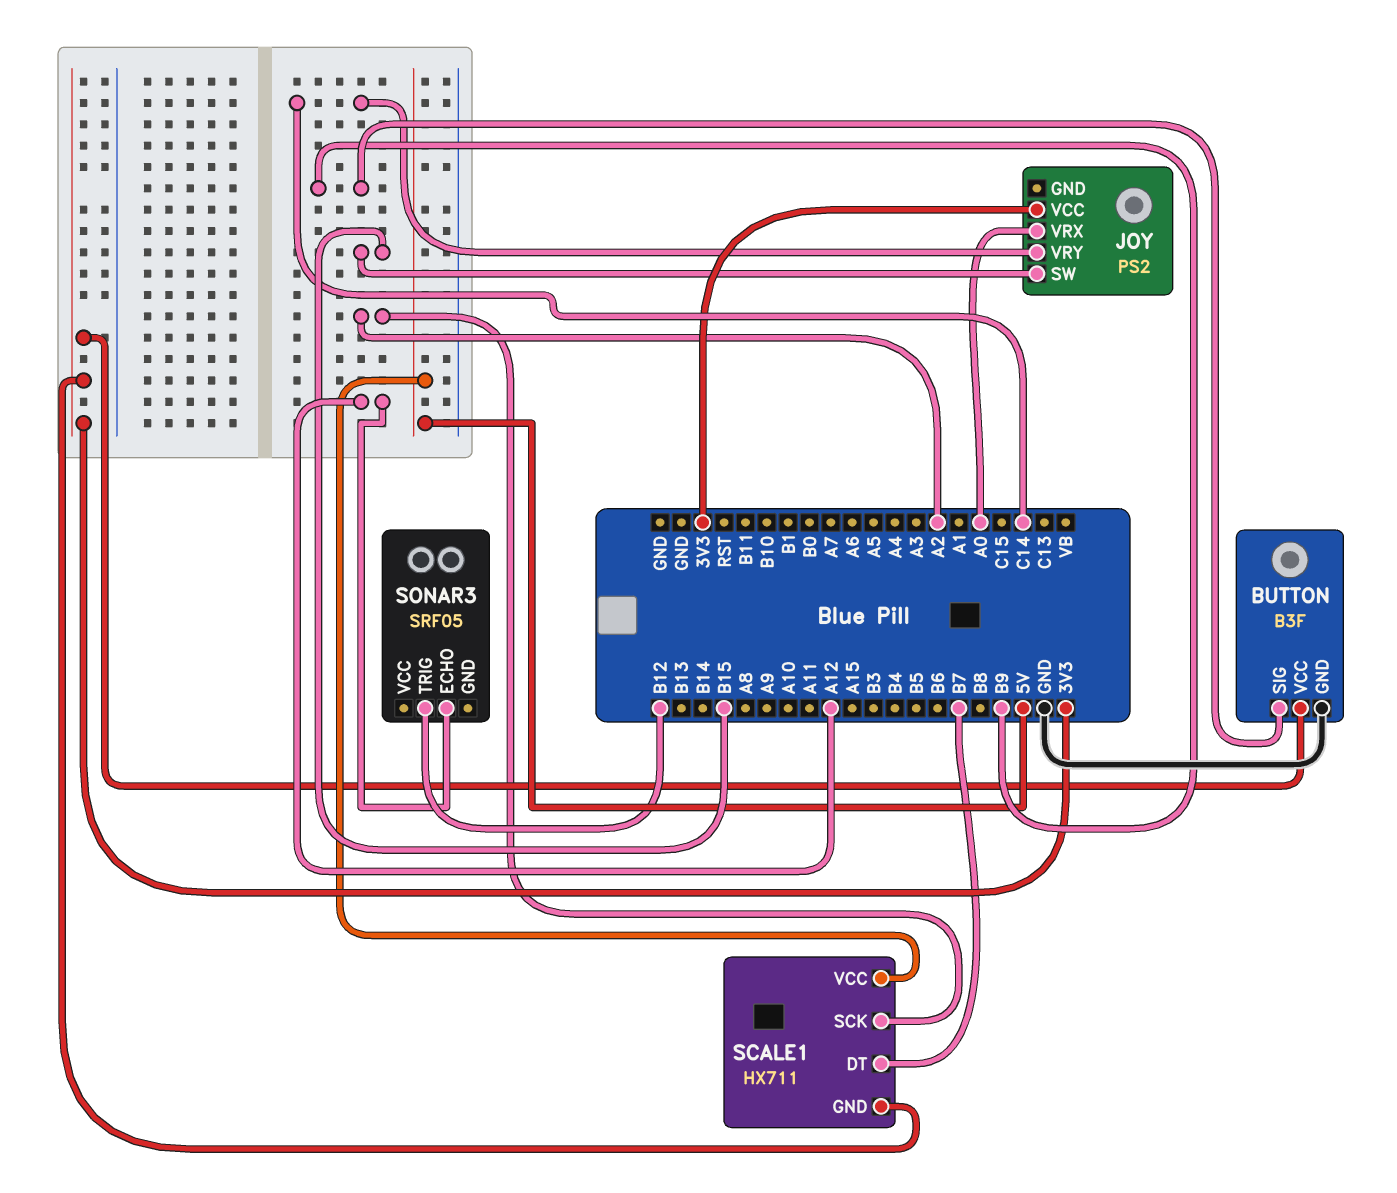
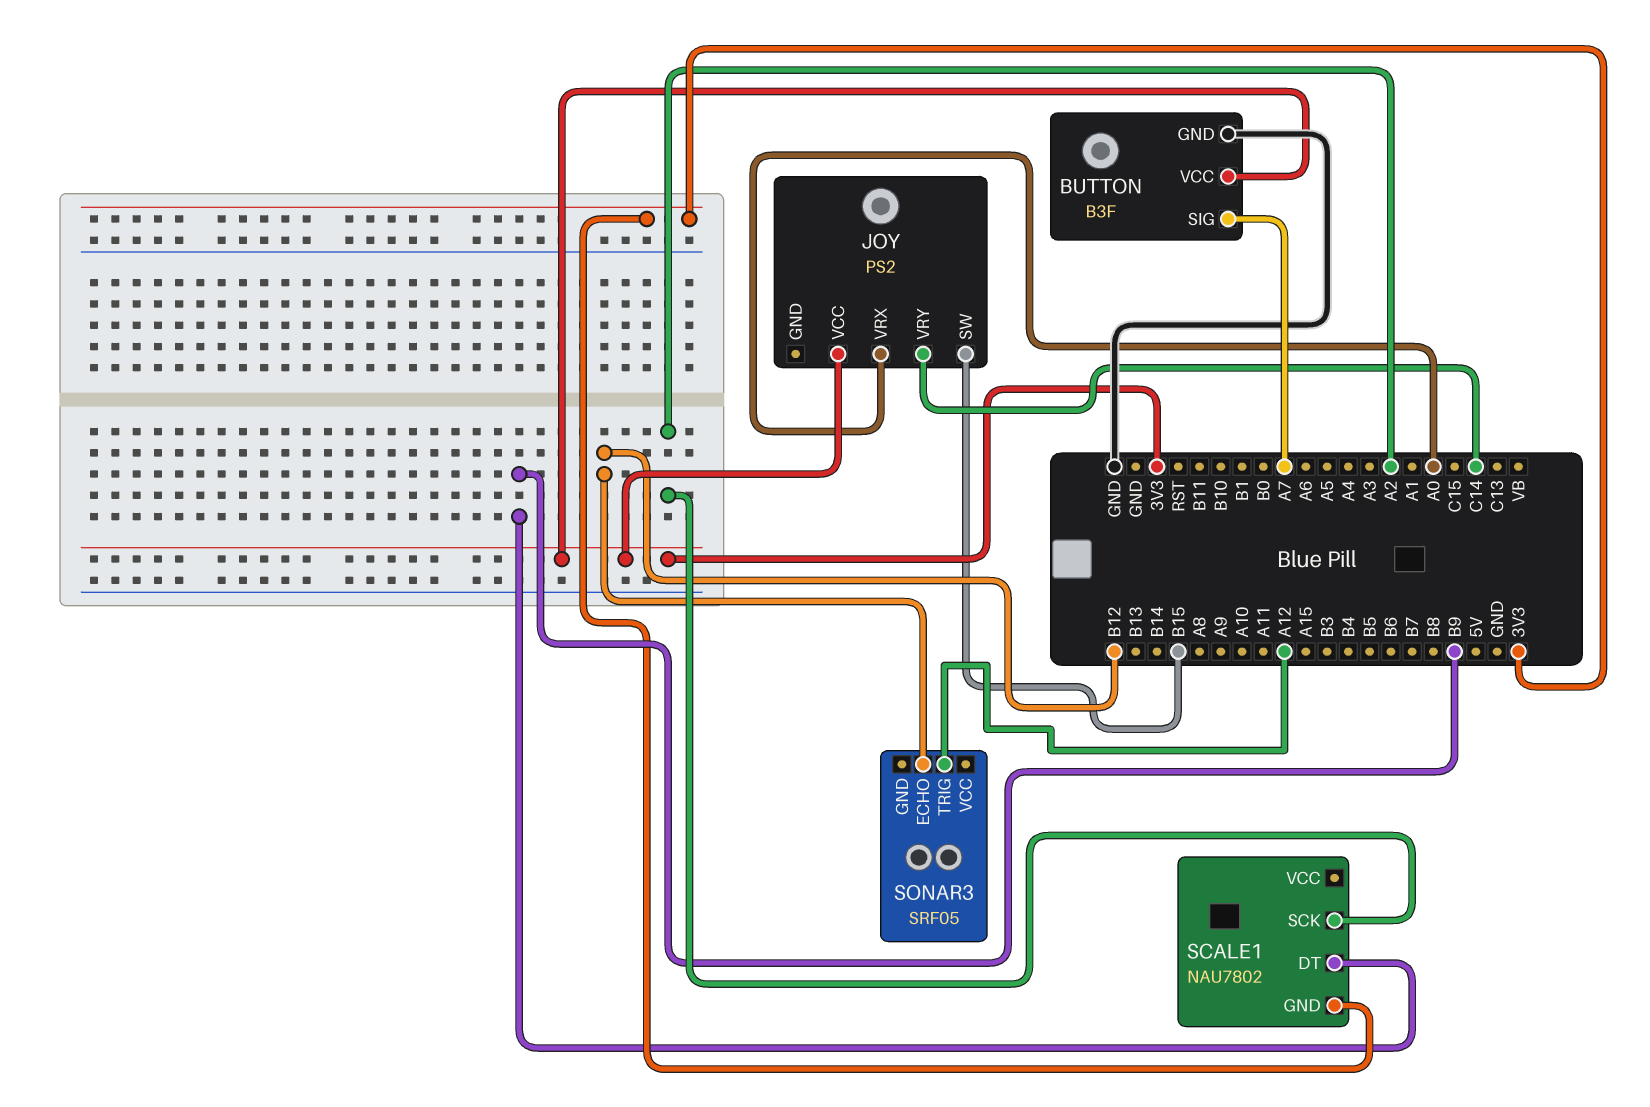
BUTTON pin SIG: B9 -> A7
SCALE1: HX711 -> NAU7802
SCALE1 pin DT: B7 -> B9
SCALE1 pin VCC: 5V -> none
SONAR3 pin ECHO: A12 -> B12
SONAR3 pin TRIG: B12 -> A12

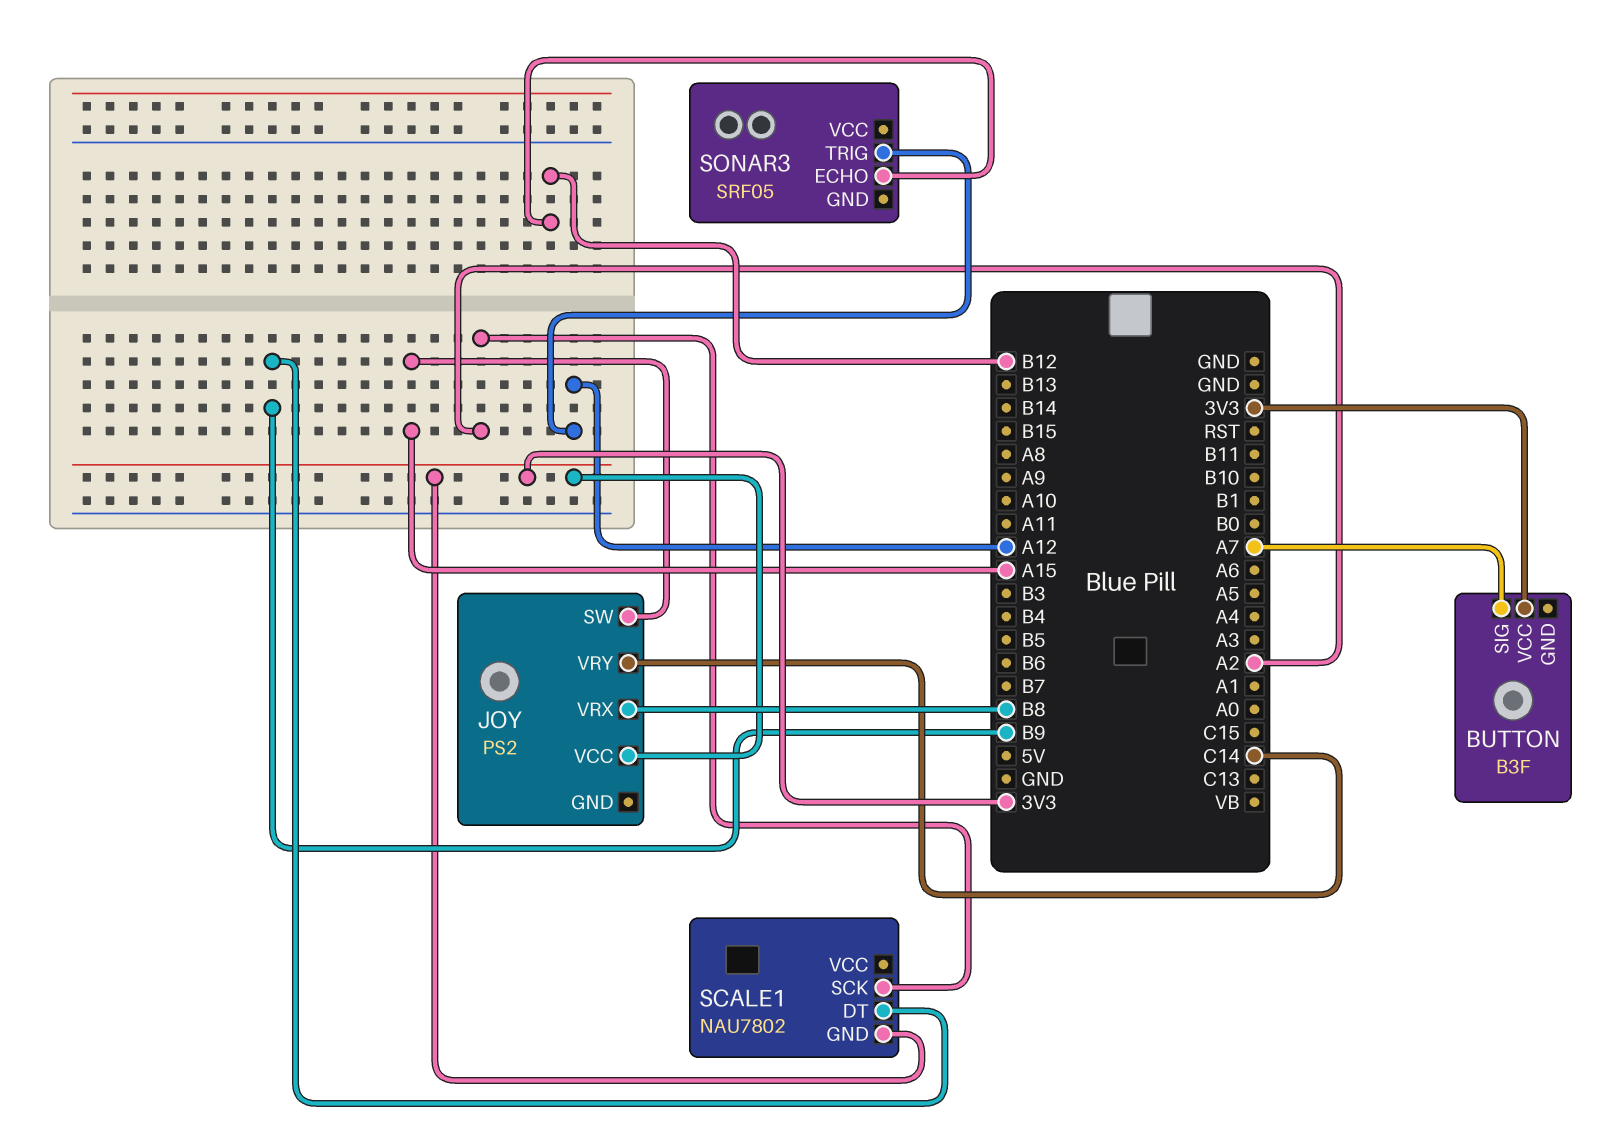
BUTTON pin GND: GND -> none
JOY pin SW: B15 -> A15
JOY pin VRX: A0 -> B8

